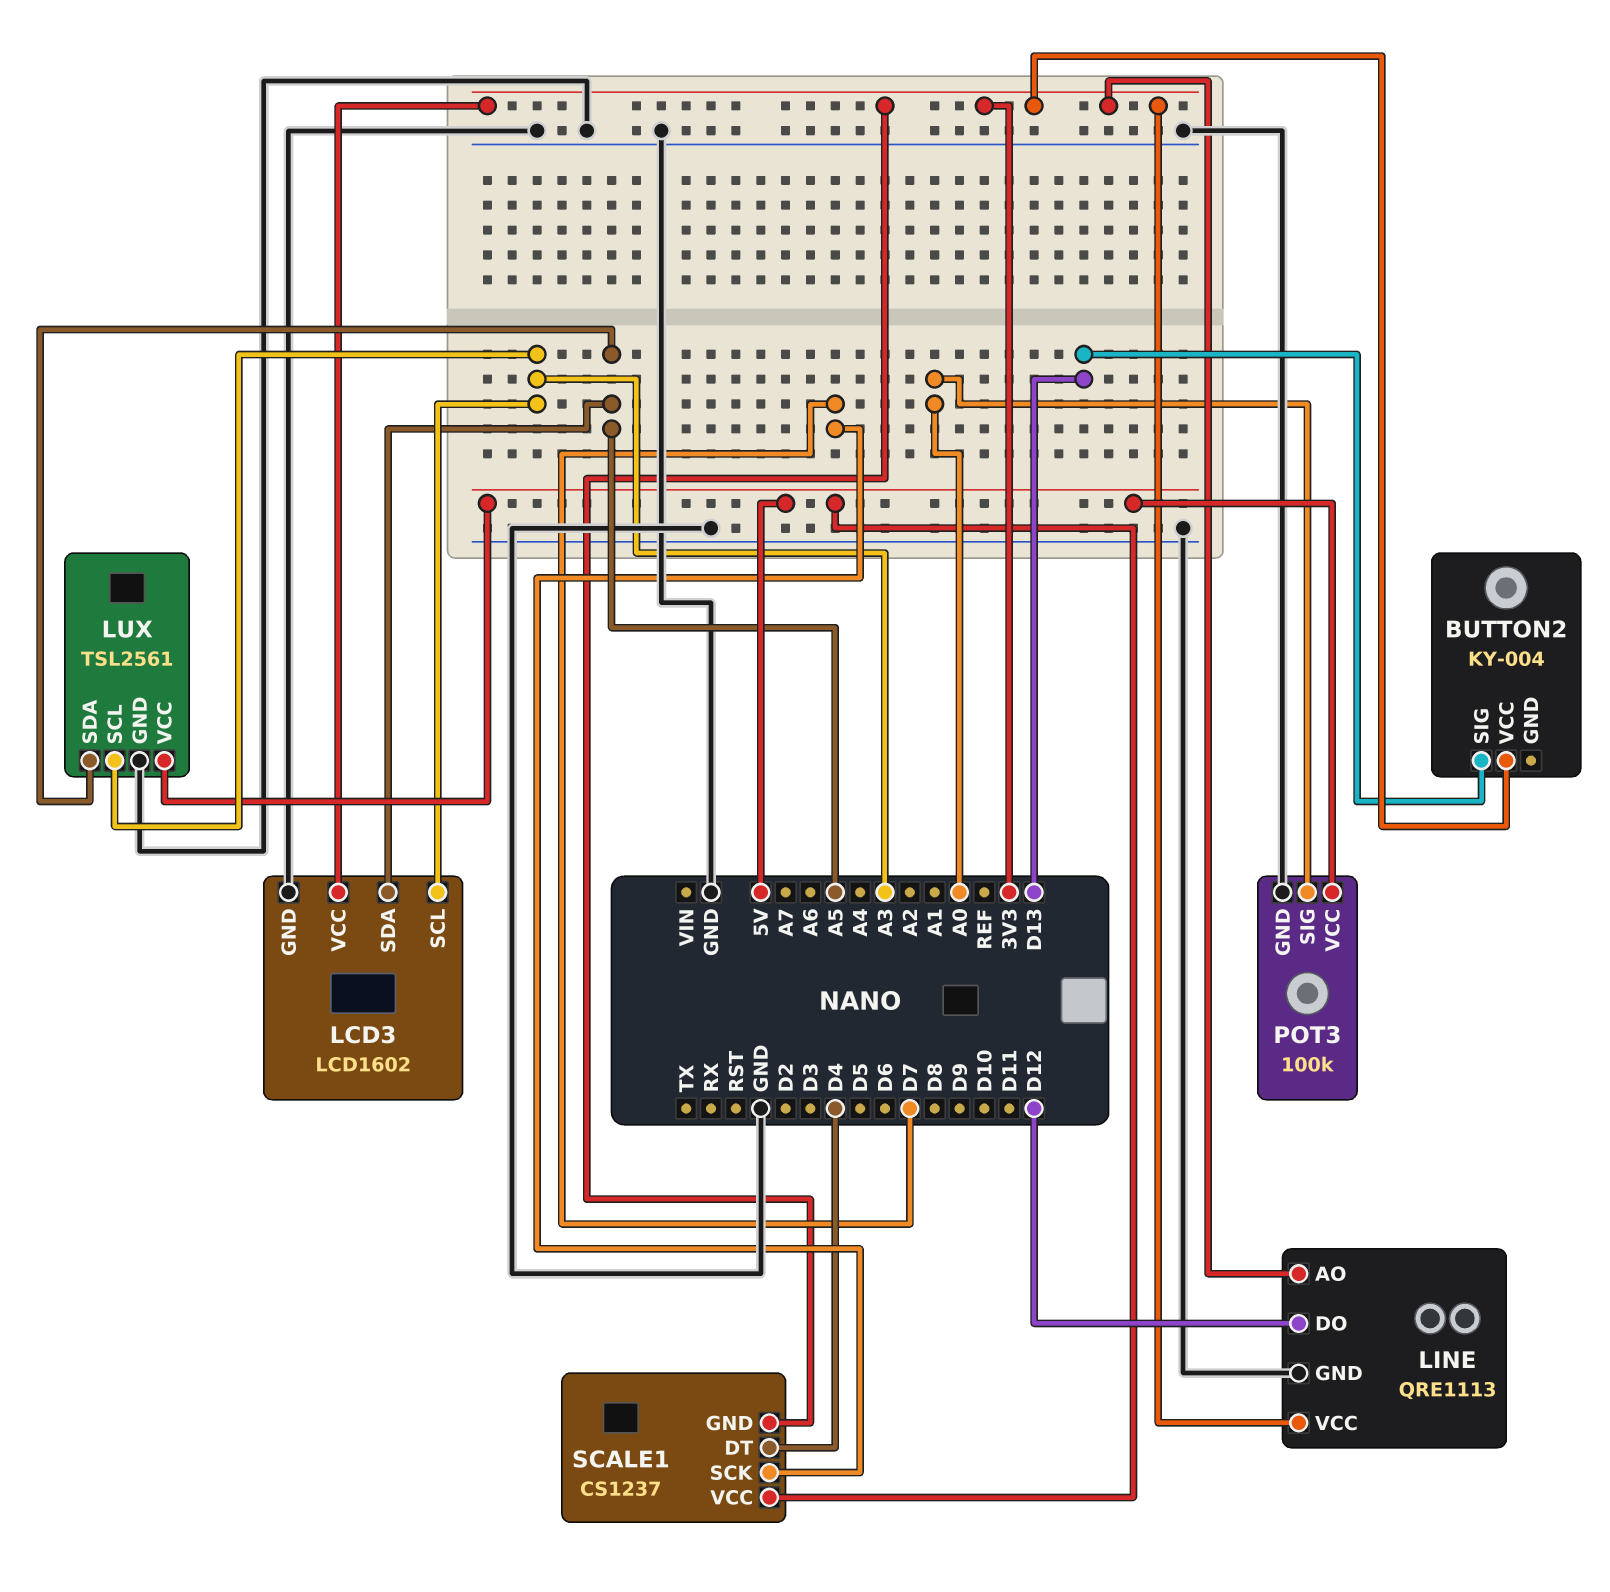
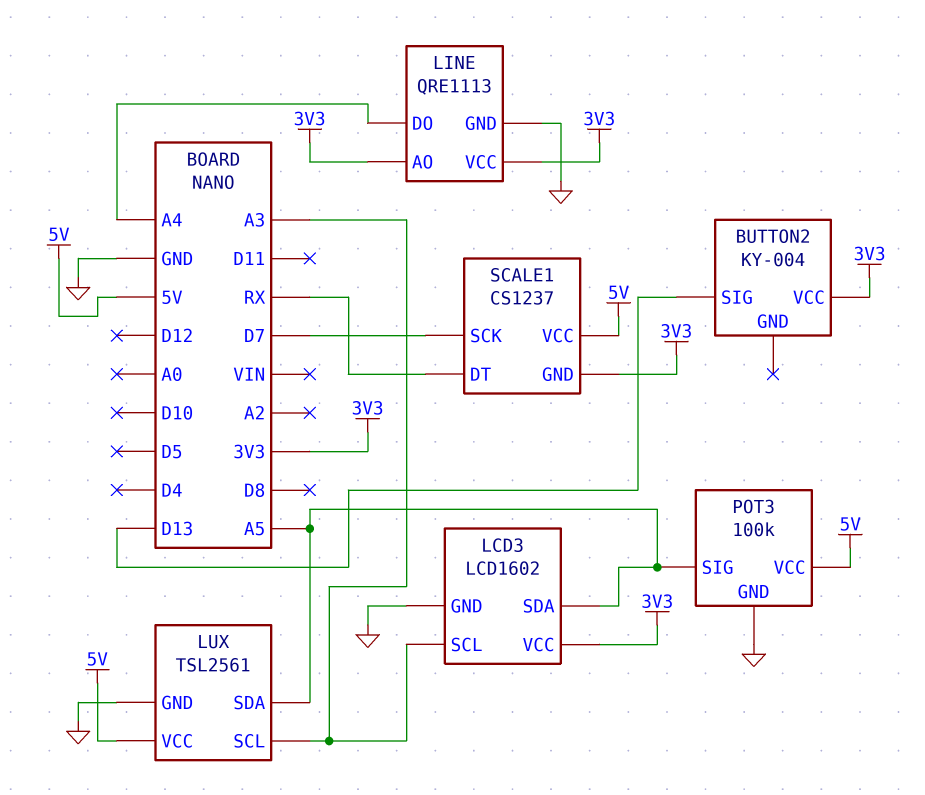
LINE pin DO: D12 -> A4
POT3 pin SIG: A0 -> A5
SCALE1 pin DT: D4 -> RX

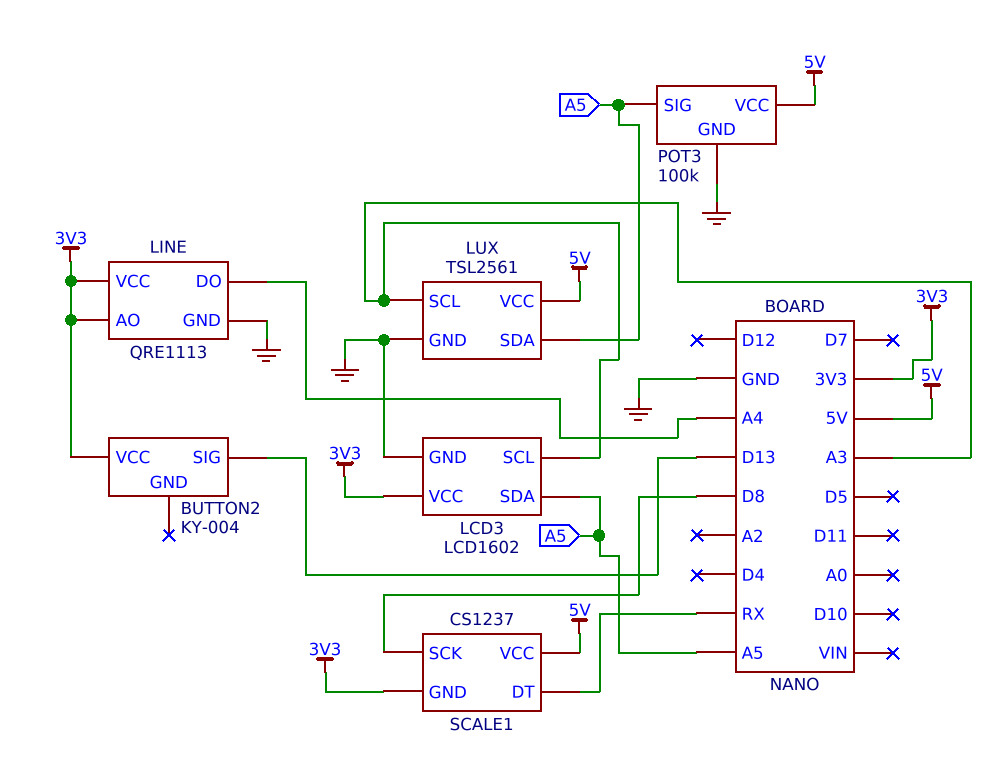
SCALE1 pin SCK: D7 -> D8

